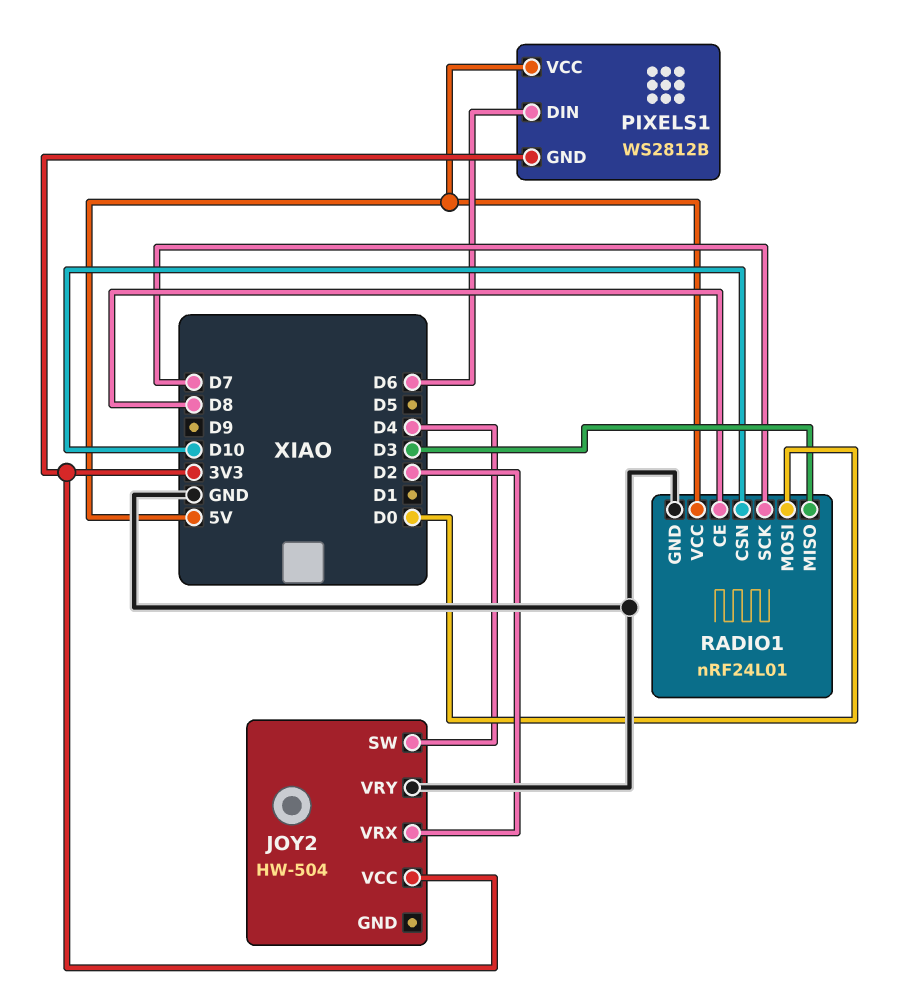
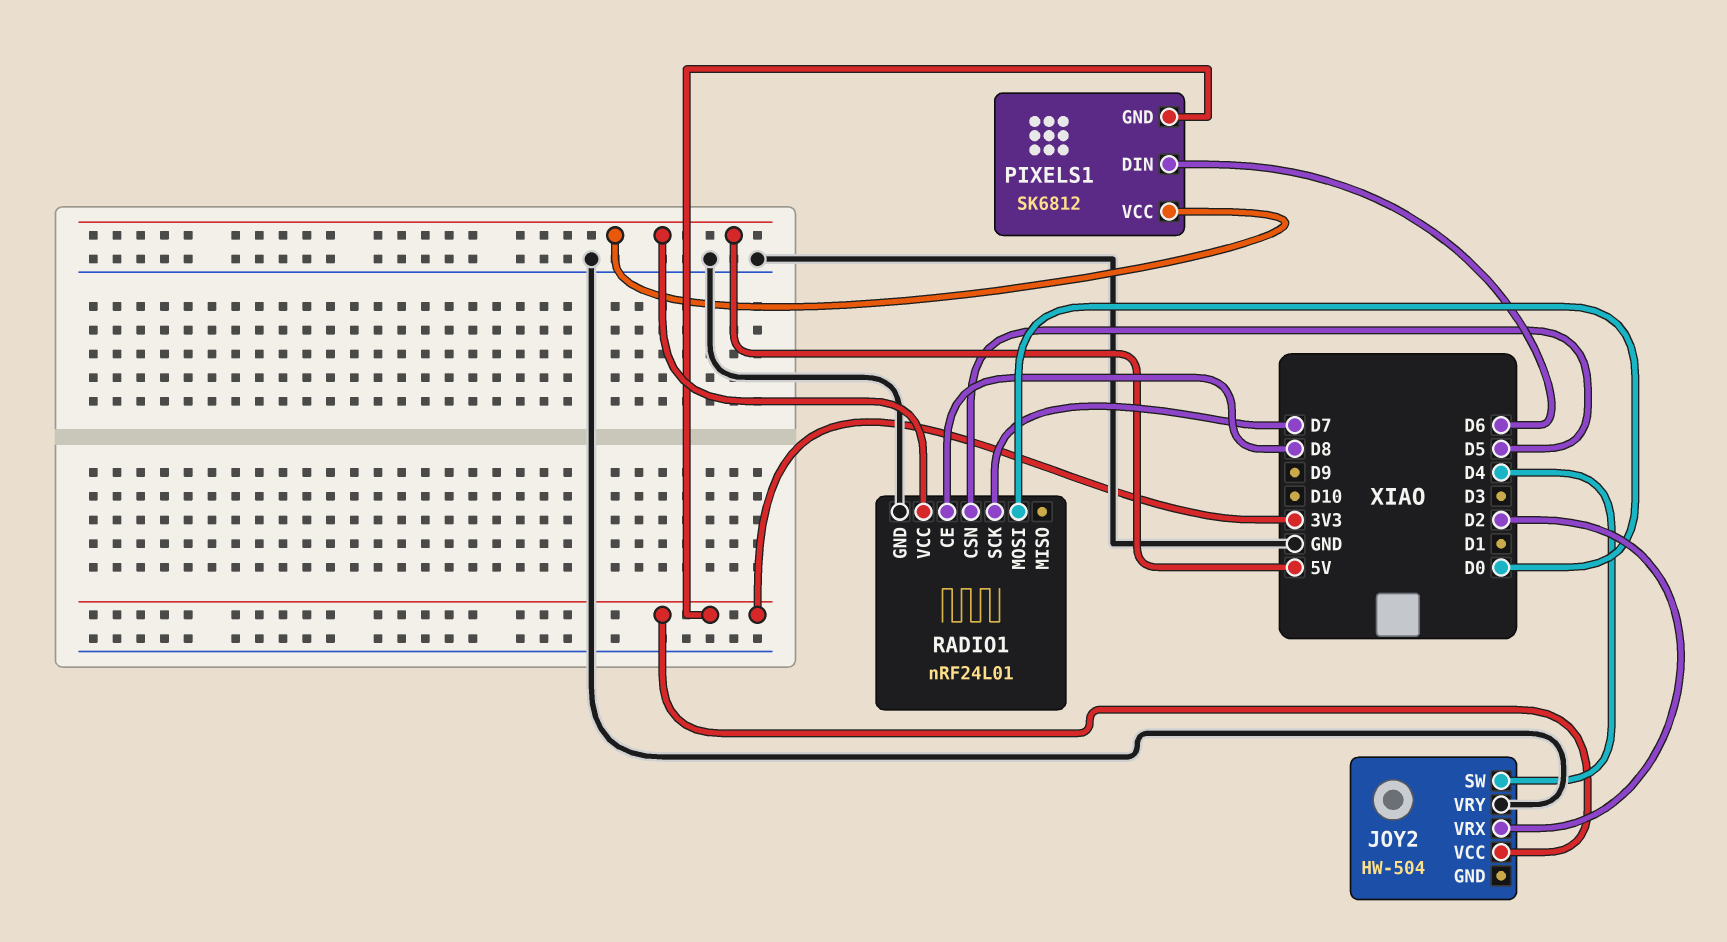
PIXELS1: WS2812B -> SK6812
RADIO1 pin CSN: D10 -> D5
RADIO1 pin MISO: D3 -> none

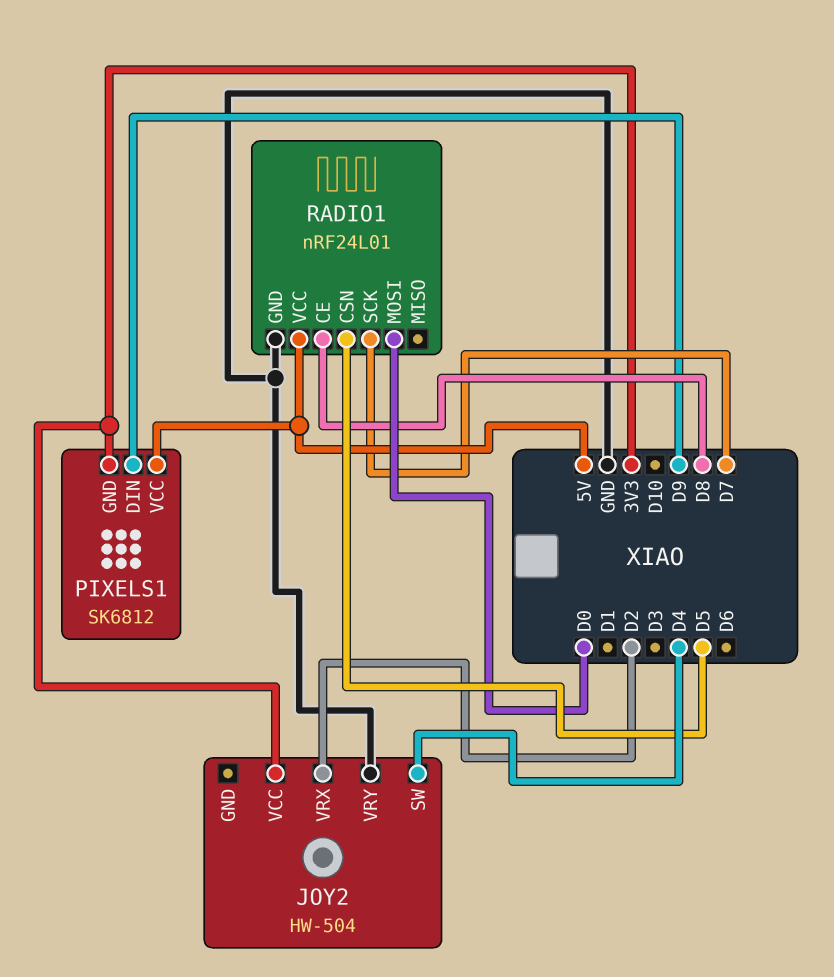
PIXELS1 pin DIN: D6 -> D9

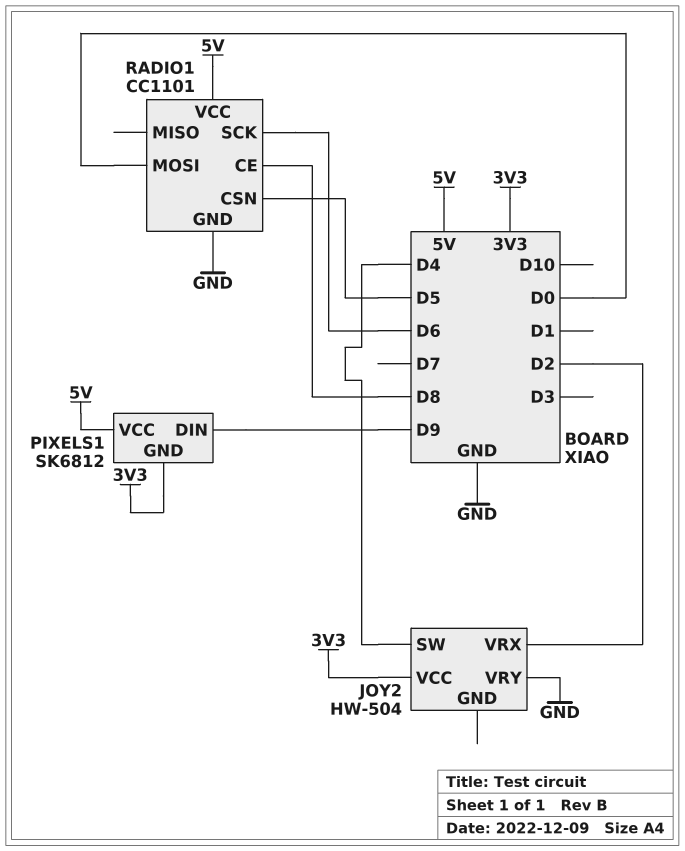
RADIO1: nRF24L01 -> CC1101
RADIO1 pin SCK: D7 -> D6

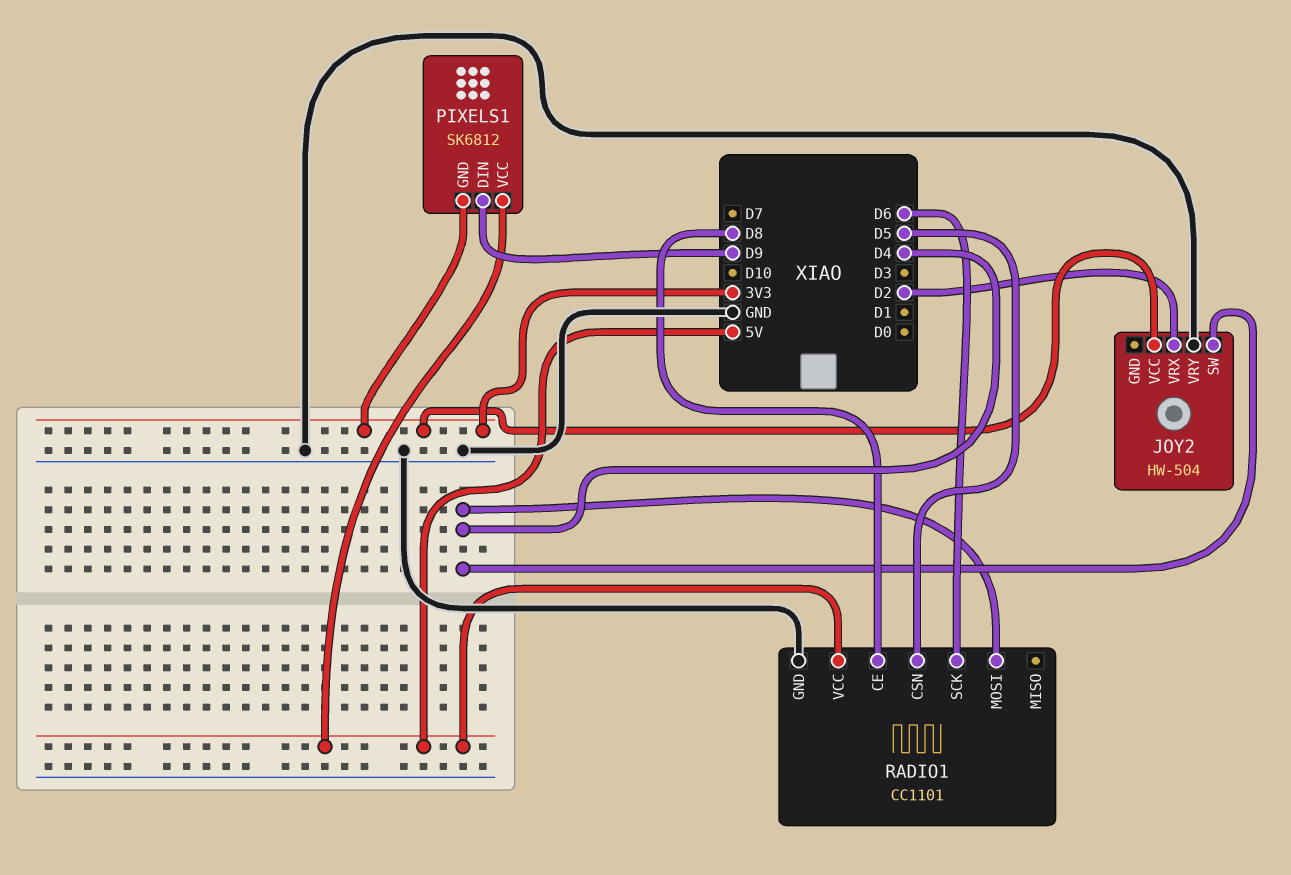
RADIO1 pin MOSI: D0 -> D4

